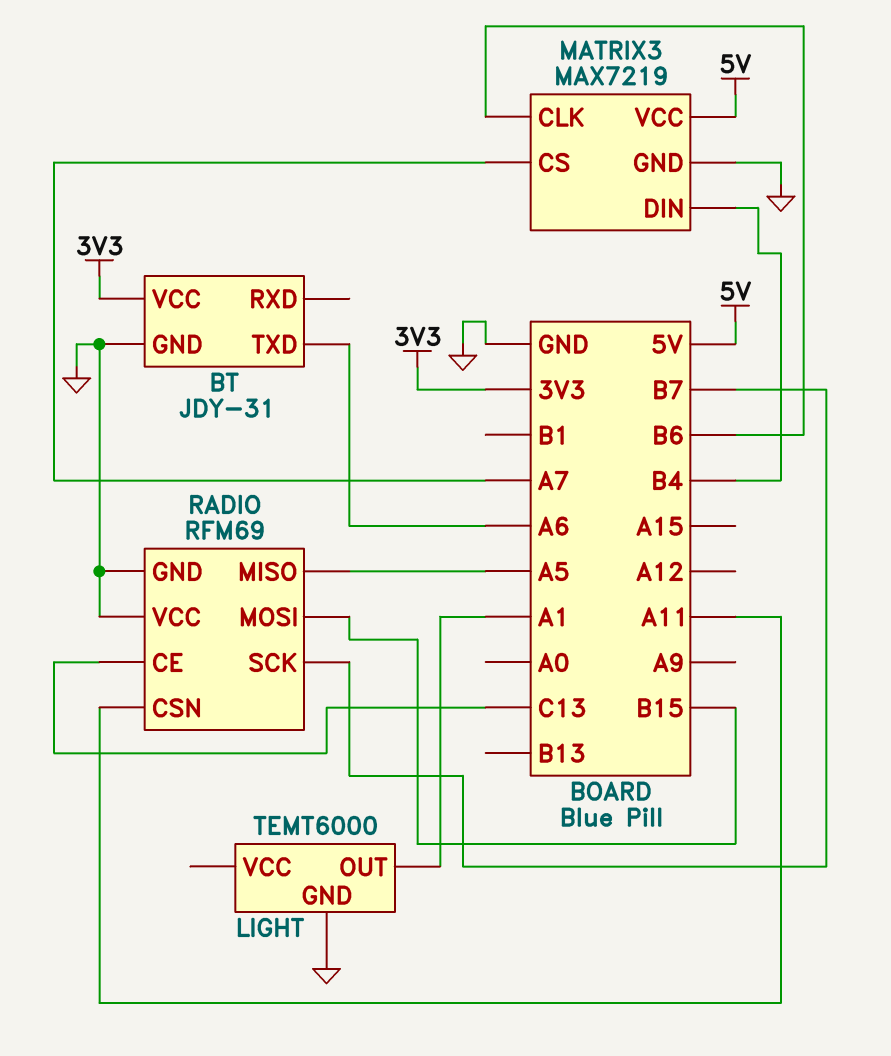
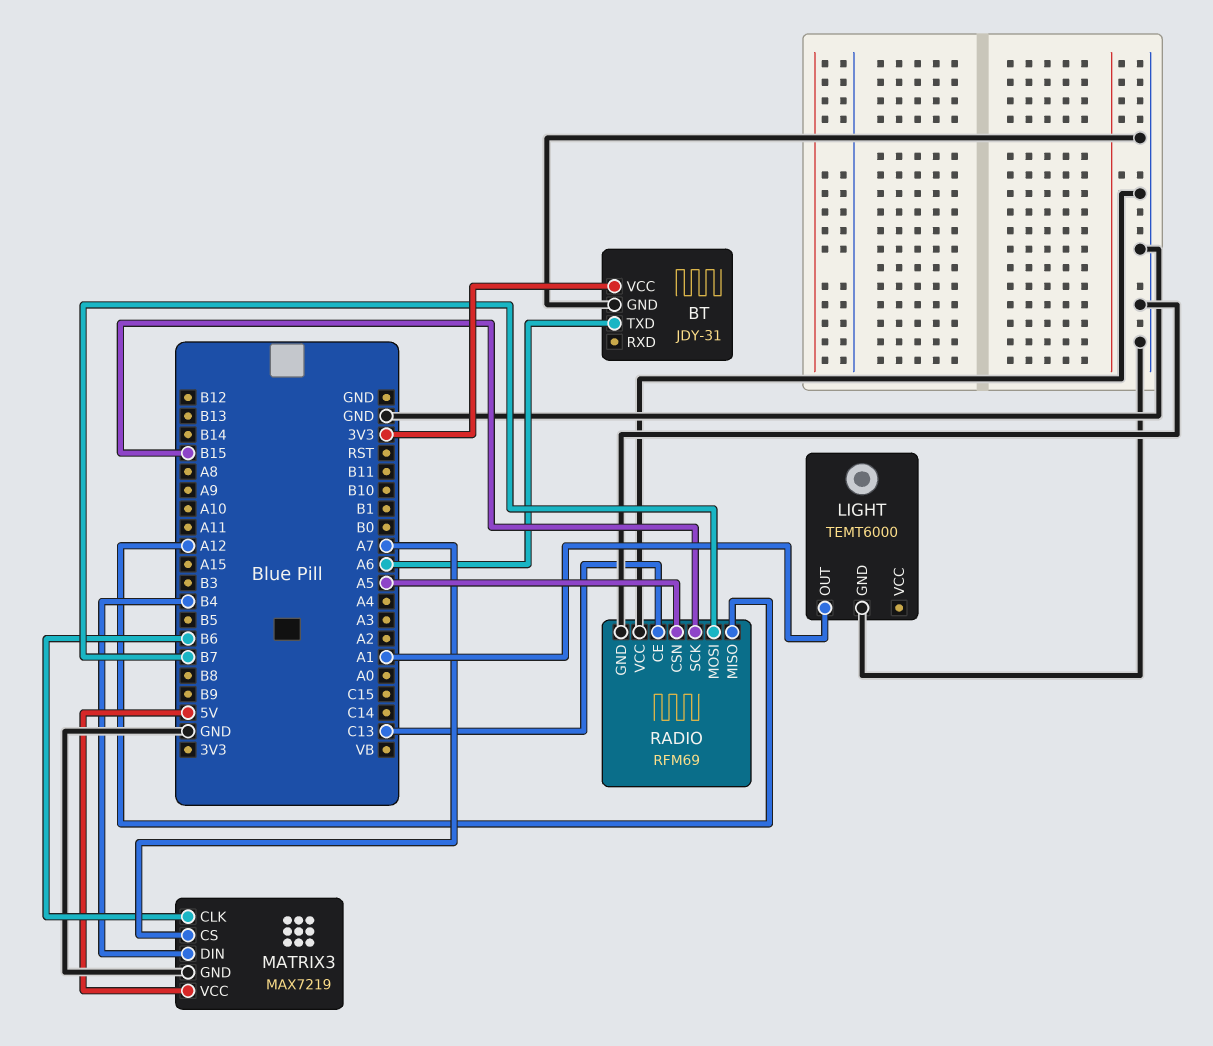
RADIO pin CSN: A11 -> A5
RADIO pin MISO: A5 -> A12
RADIO pin MOSI: B15 -> B7
RADIO pin SCK: B7 -> B15

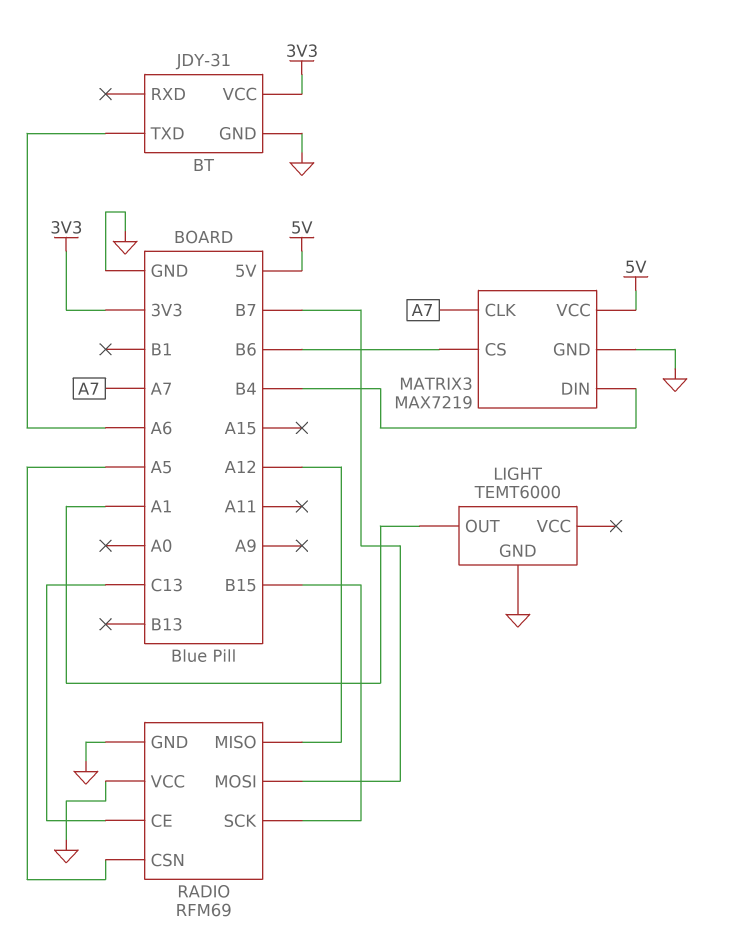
MATRIX3 pin CLK: B6 -> A7
MATRIX3 pin CS: A7 -> B6

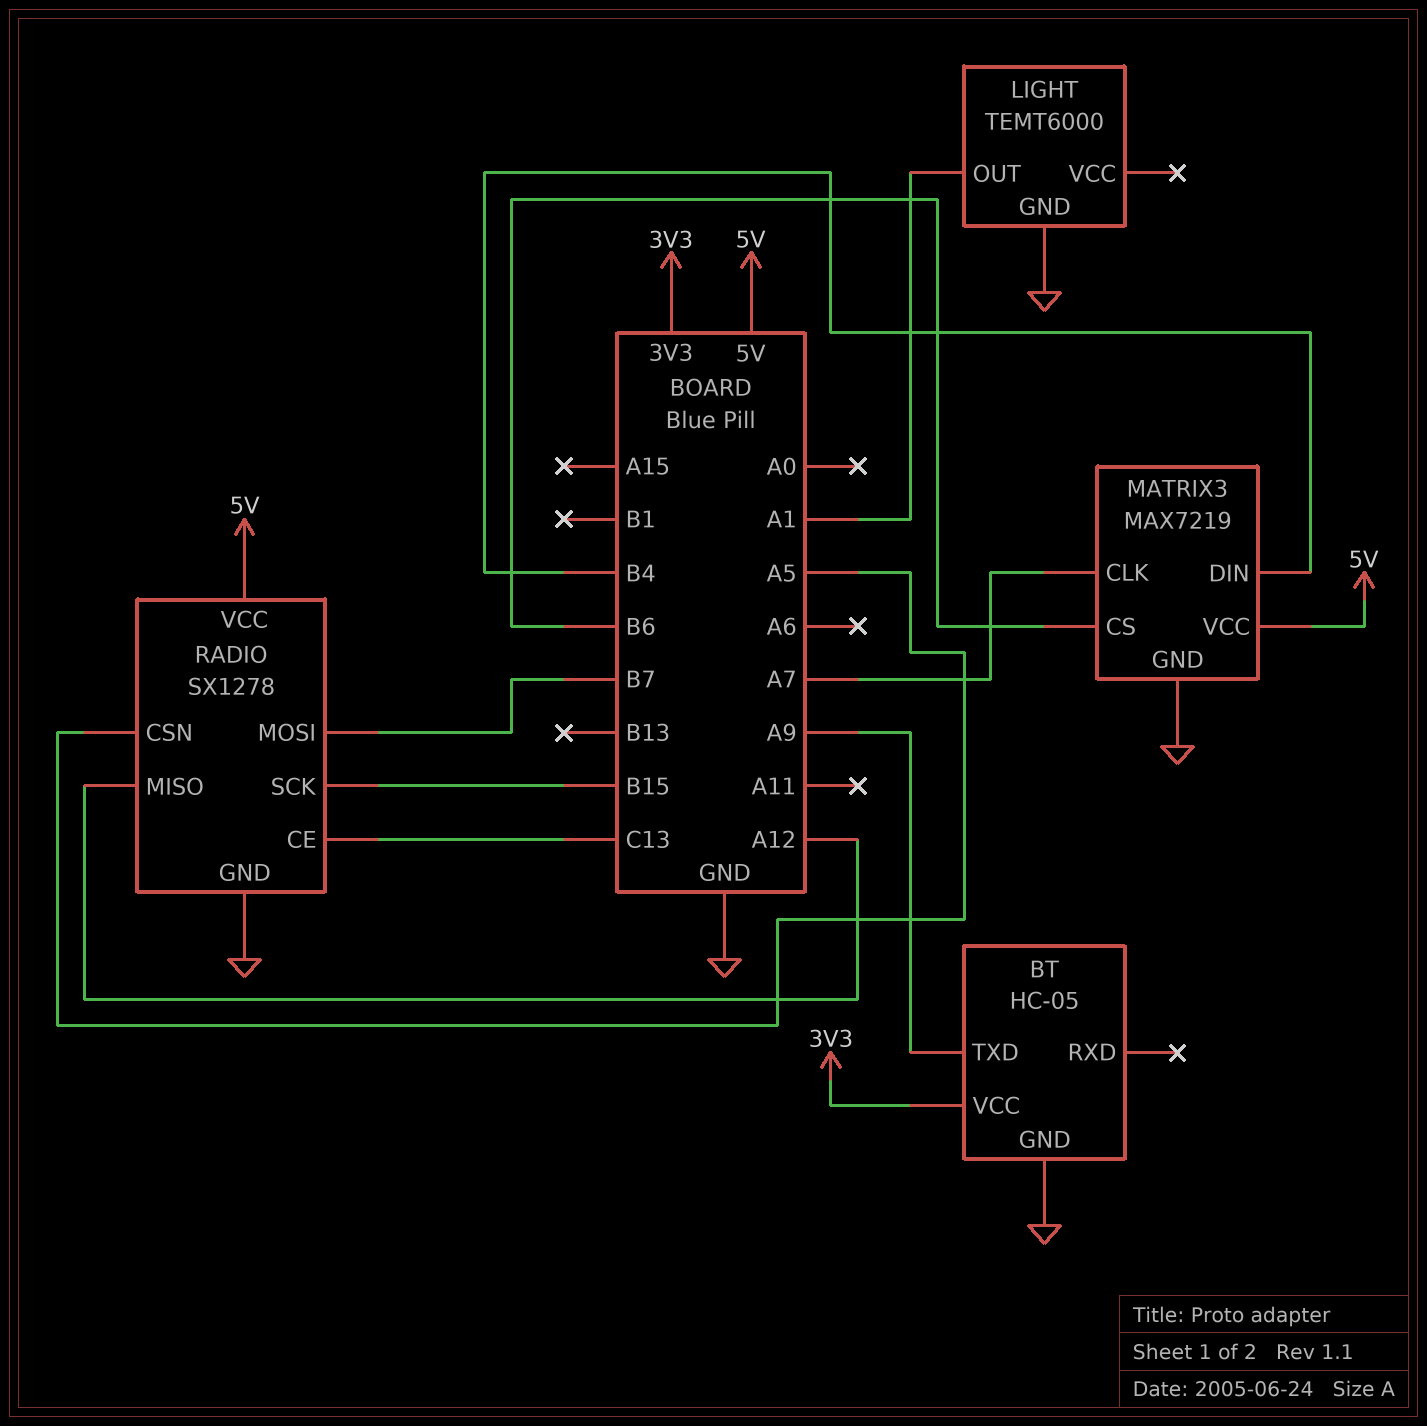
BT: JDY-31 -> HC-05
BT pin TXD: A6 -> A9
RADIO: RFM69 -> SX1278
RADIO pin VCC: GND -> 5V

